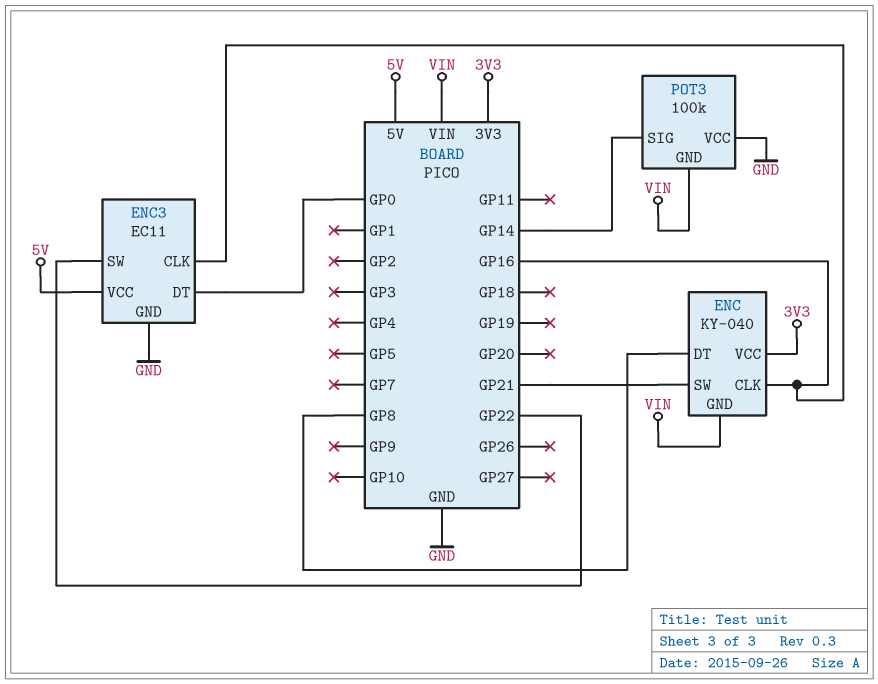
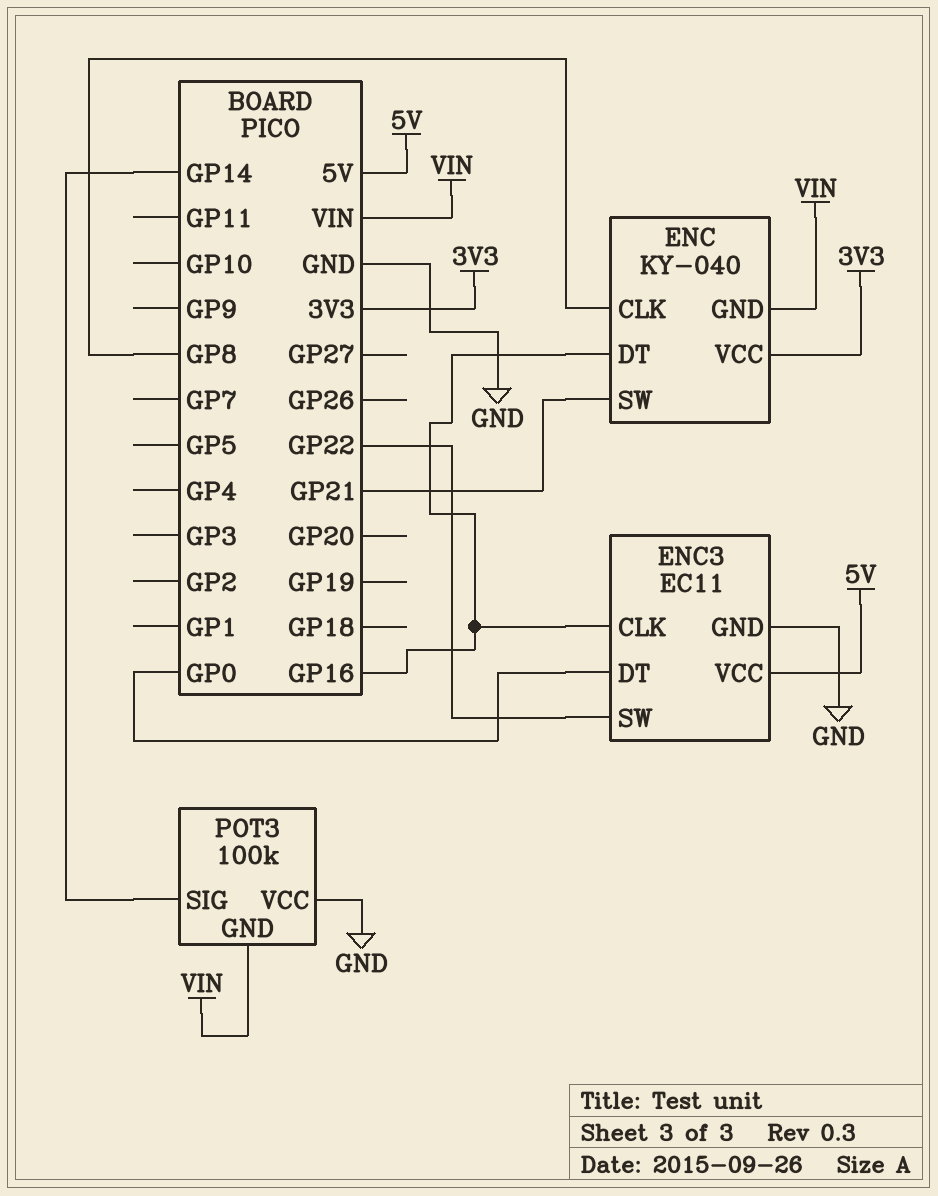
ENC pin CLK: GP16 -> GP8
ENC pin DT: GP8 -> GP16

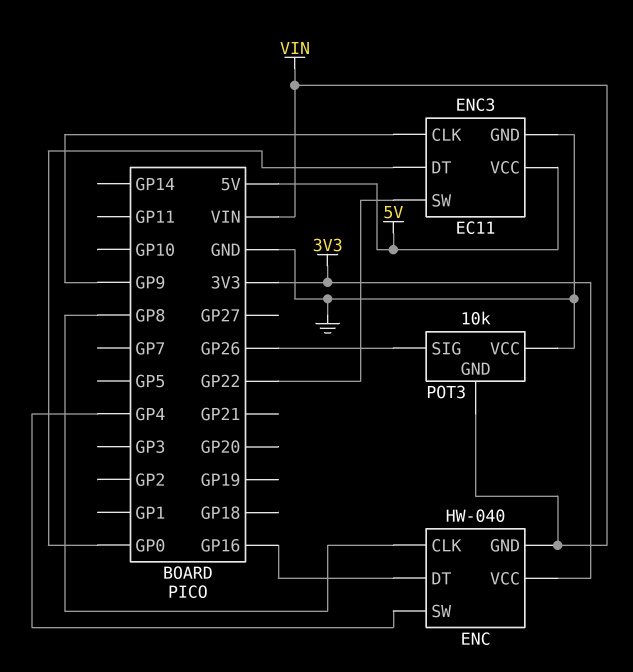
ENC: KY-040 -> HW-040
ENC pin SW: GP21 -> GP4
ENC3 pin CLK: GP16 -> GP9
POT3: 100k -> 10k
POT3 pin SIG: GP14 -> GP26

